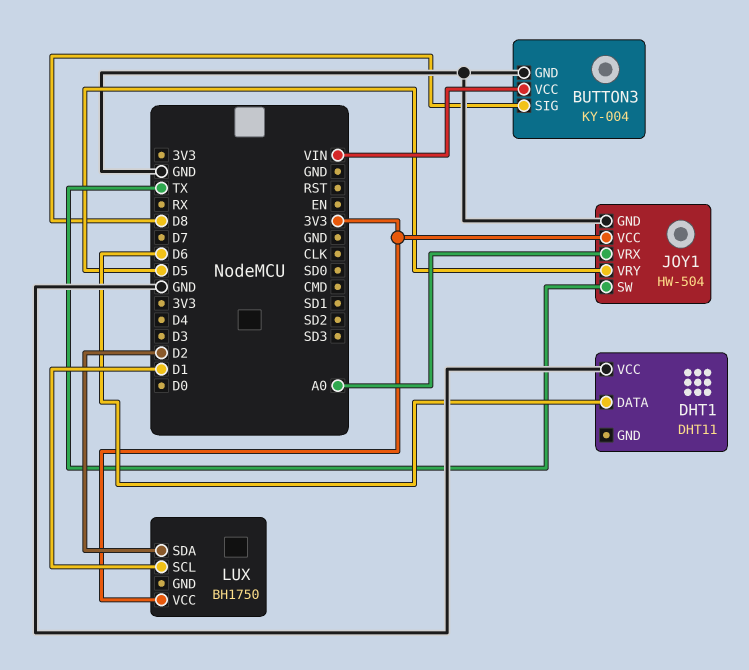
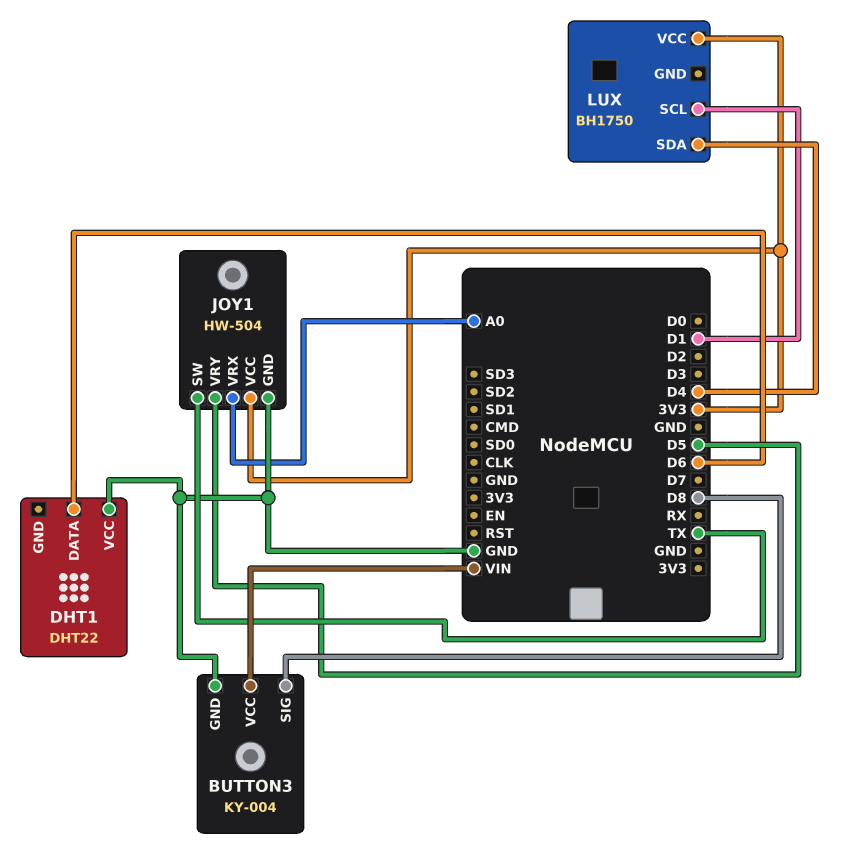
DHT1: DHT11 -> DHT22
LUX pin SDA: D2 -> D4

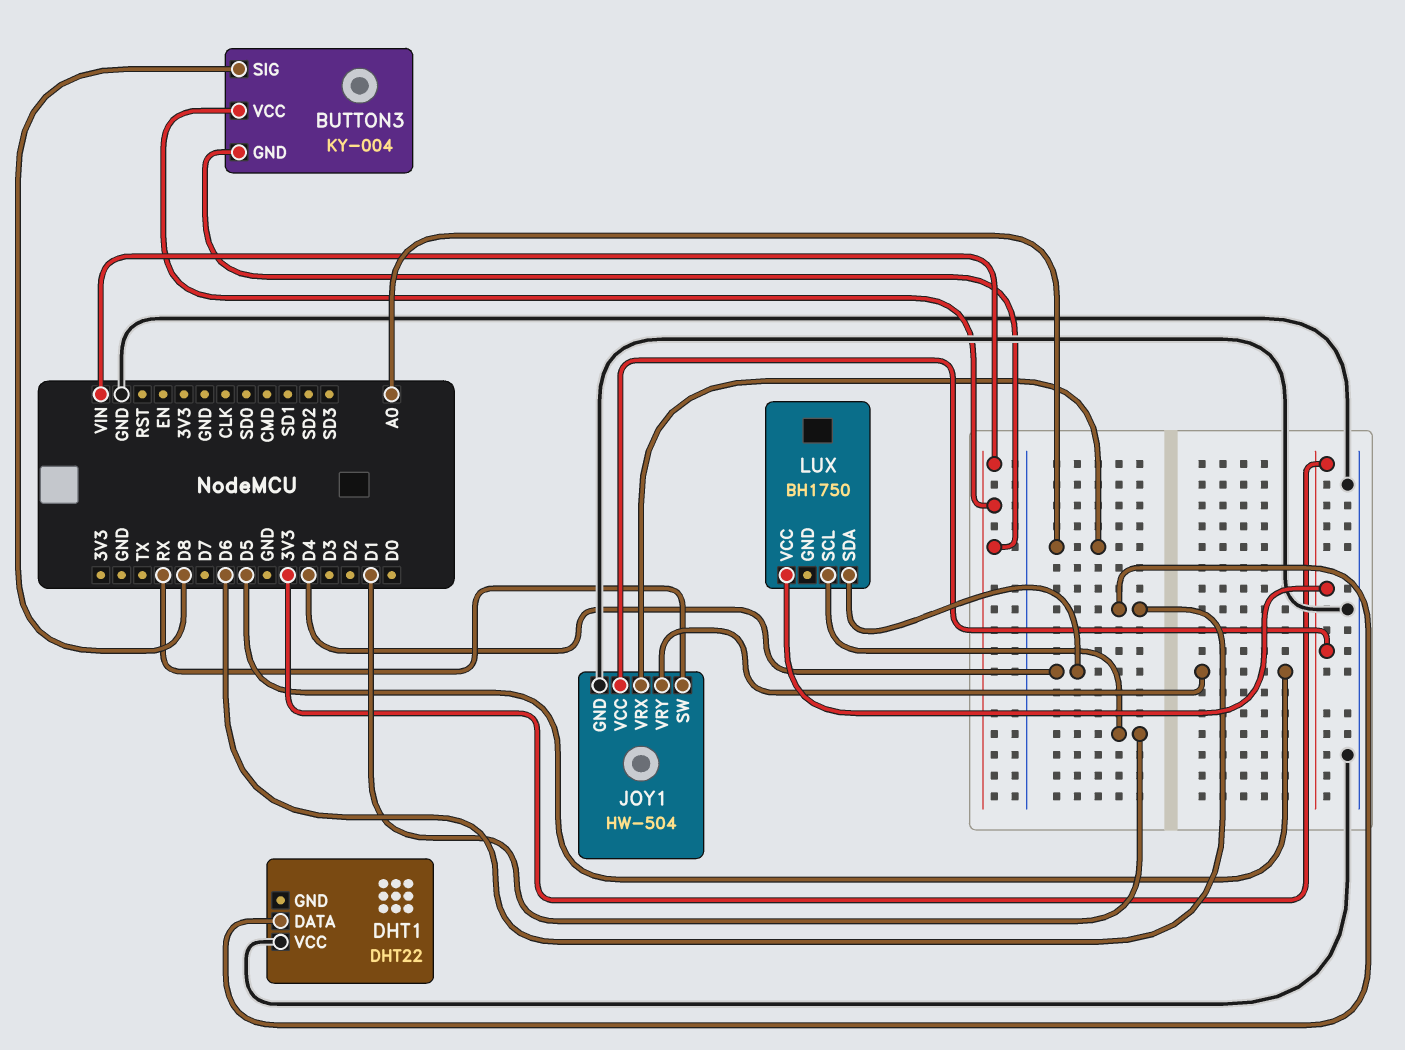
BUTTON3 pin GND: GND -> VIN
JOY1 pin SW: TX -> RX

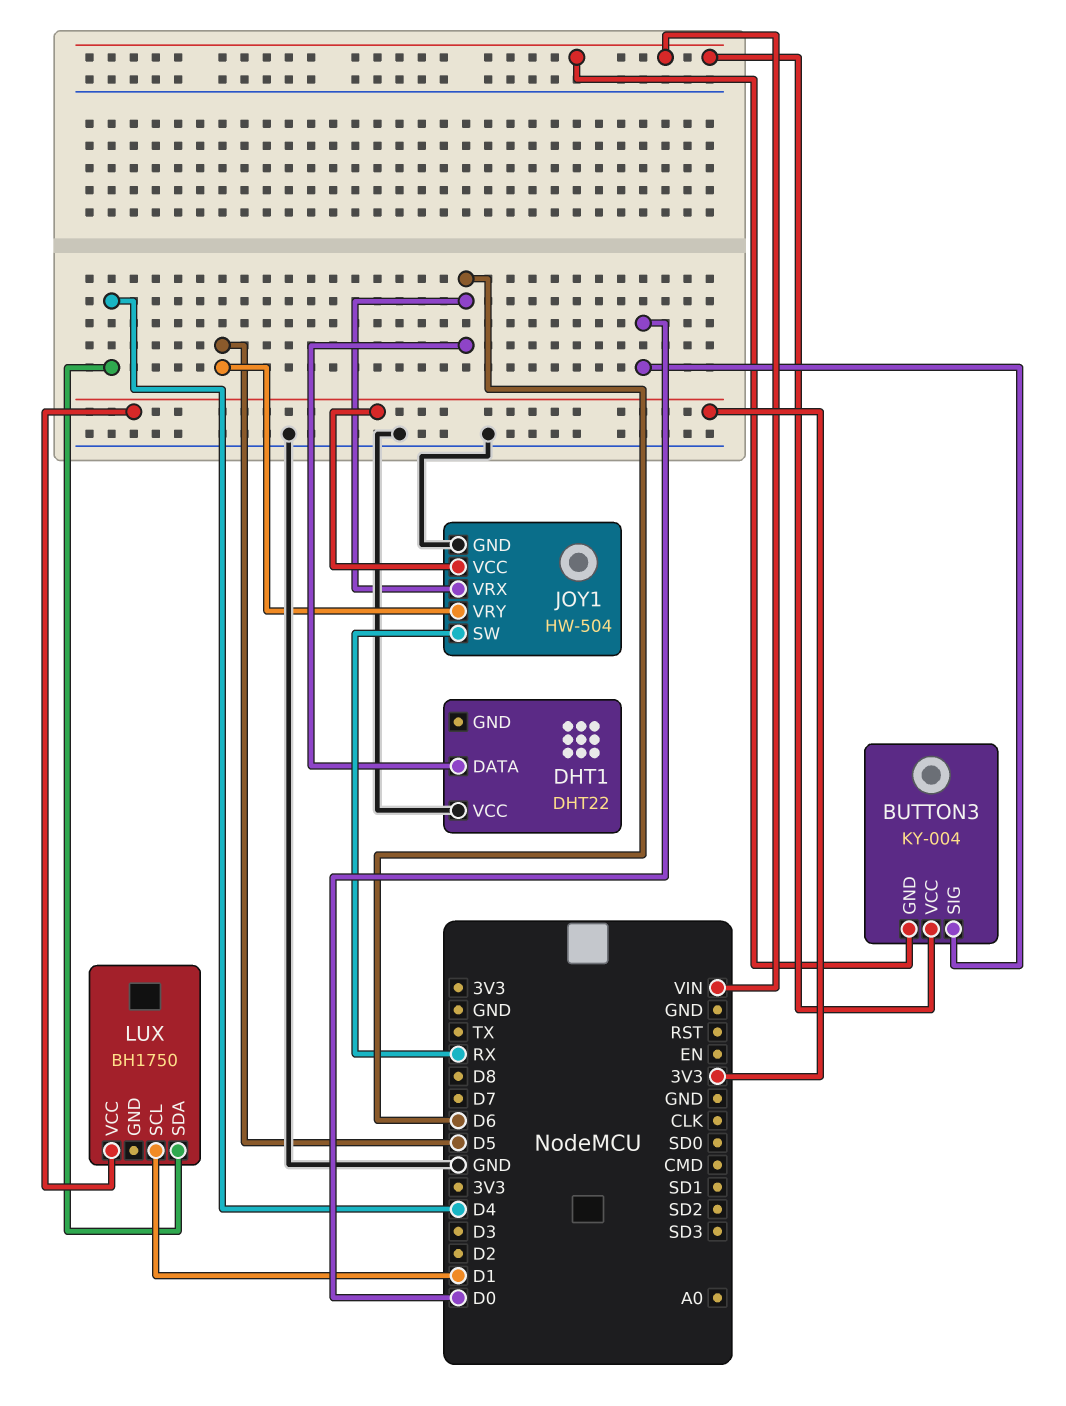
BUTTON3 pin SIG: D8 -> D0
JOY1 pin VRX: A0 -> D6

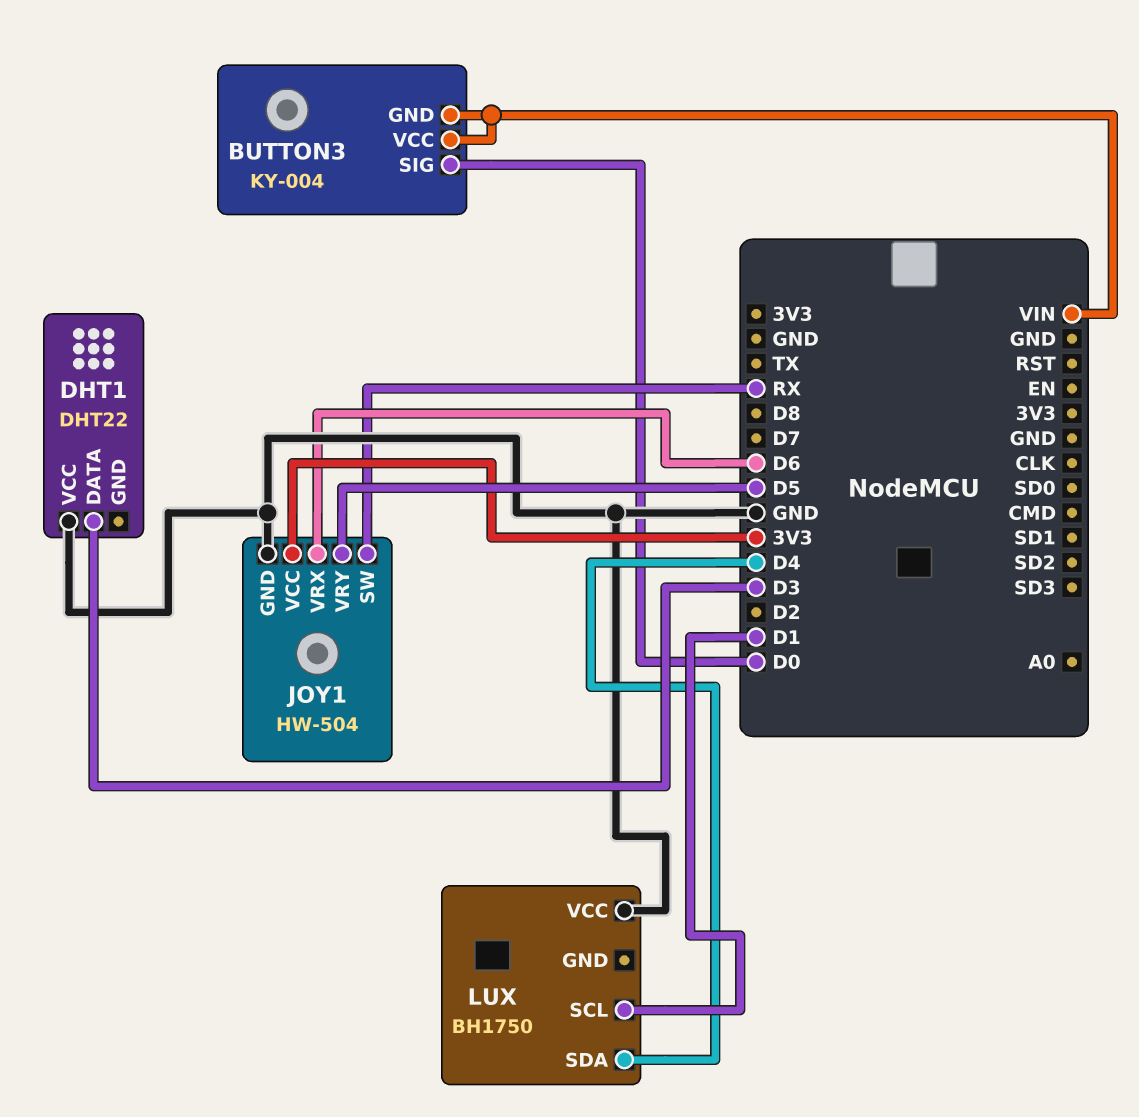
DHT1 pin DATA: D6 -> D3
LUX pin VCC: 3V3 -> GND

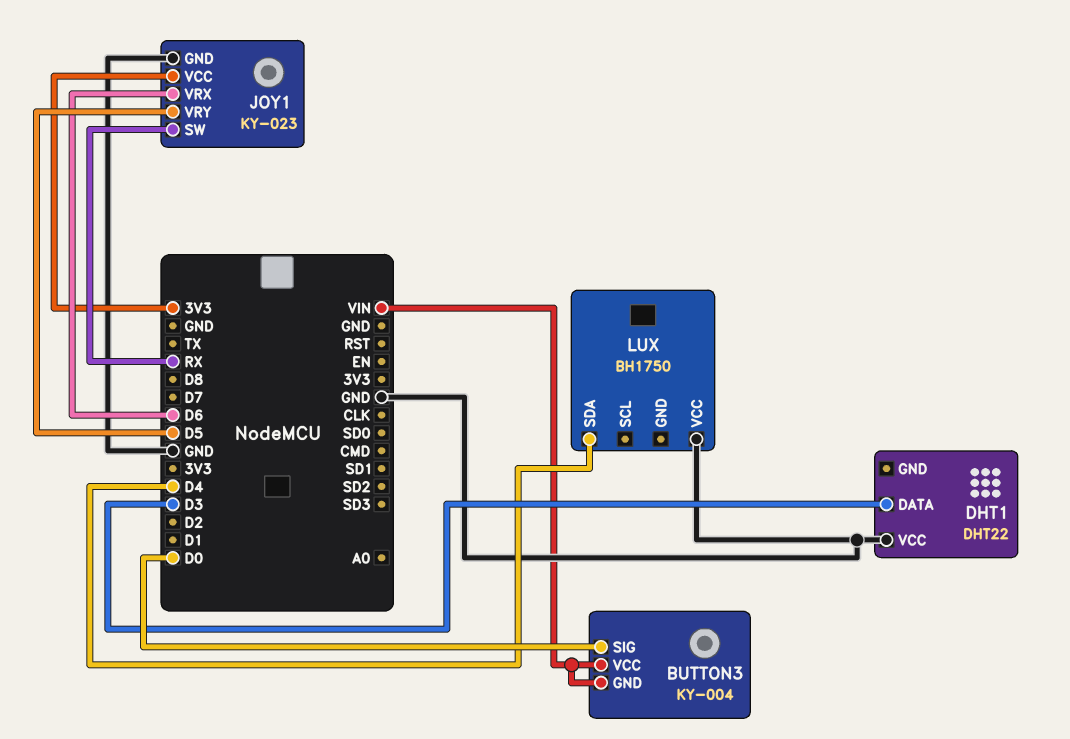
JOY1: HW-504 -> KY-023
LUX pin SCL: D1 -> none

